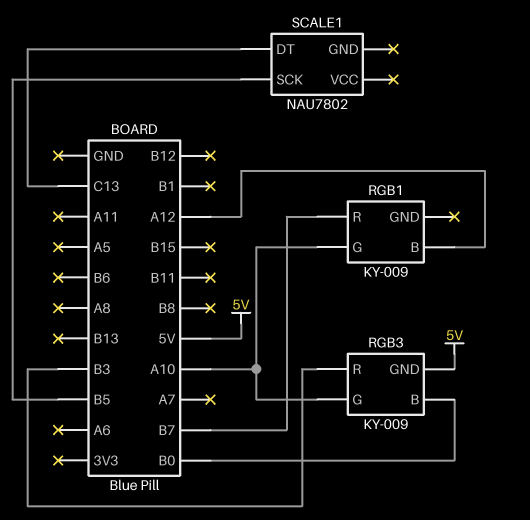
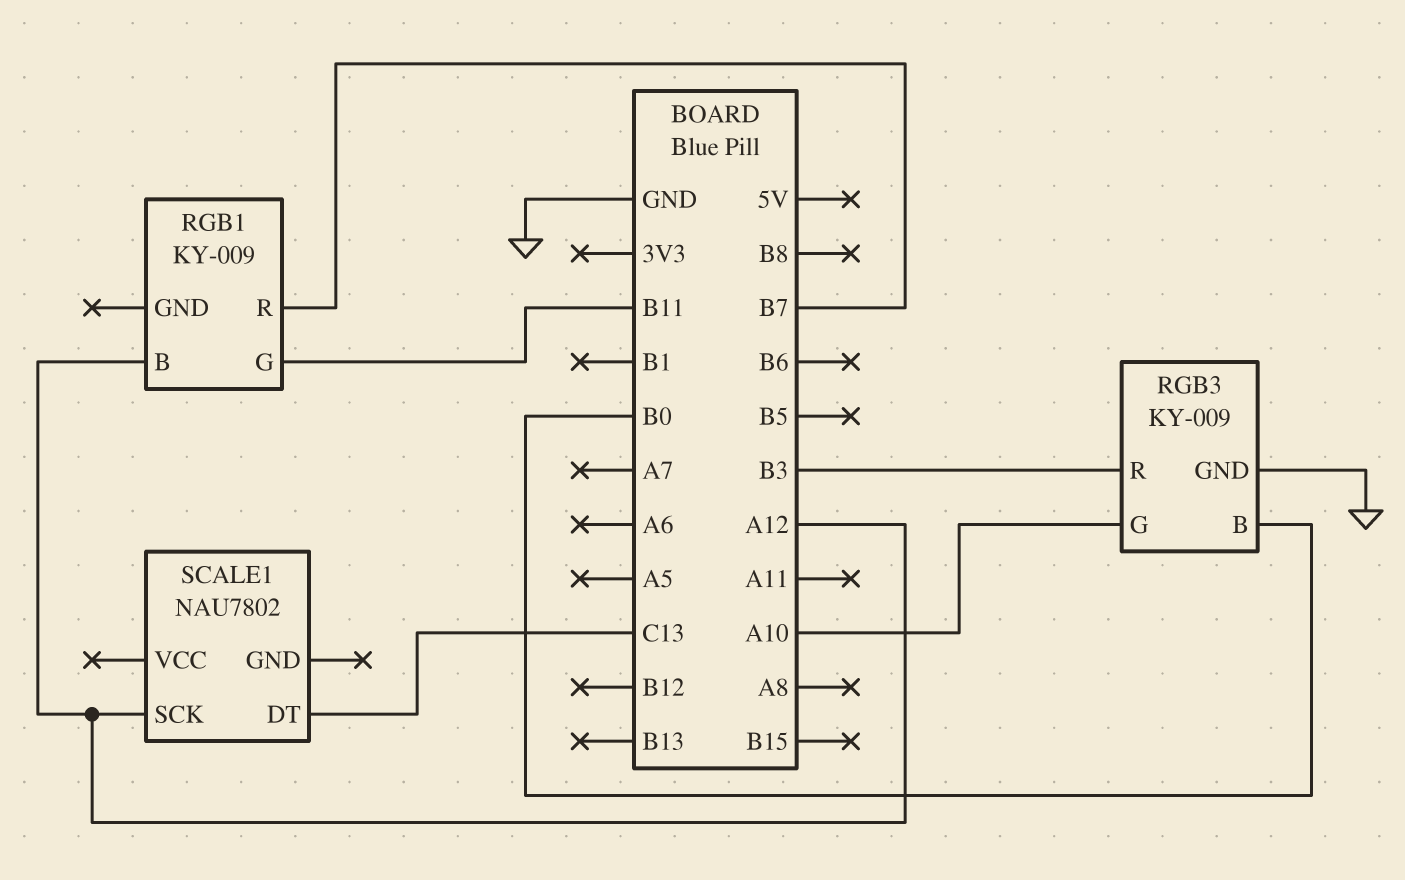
RGB1 pin G: A10 -> B11
RGB3 pin GND: 5V -> GND
SCALE1 pin SCK: B5 -> A12

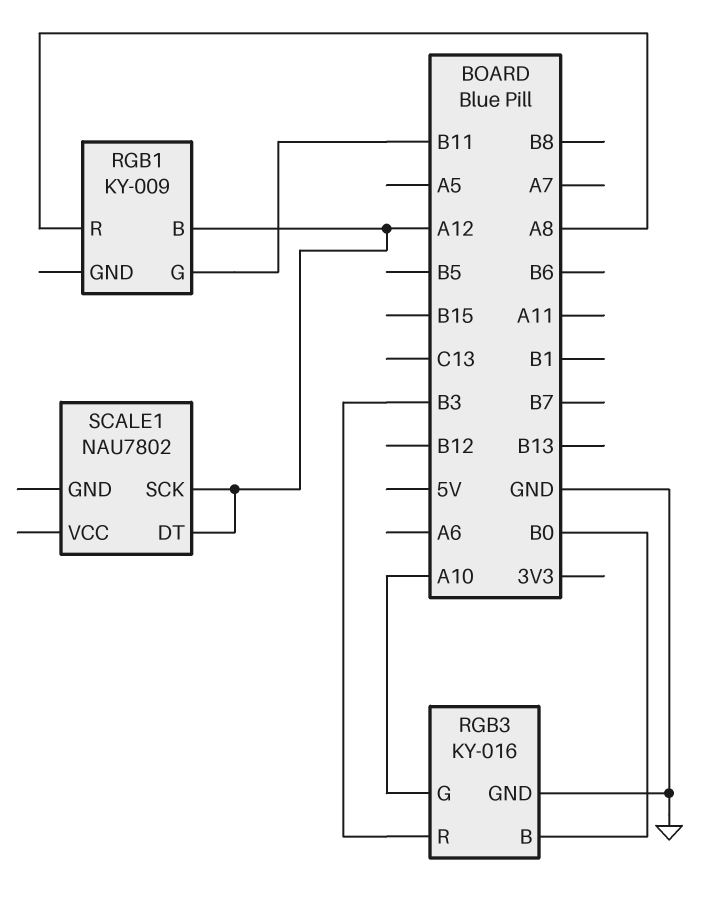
RGB1 pin R: B7 -> A8
RGB3: KY-009 -> KY-016
SCALE1 pin DT: C13 -> A12

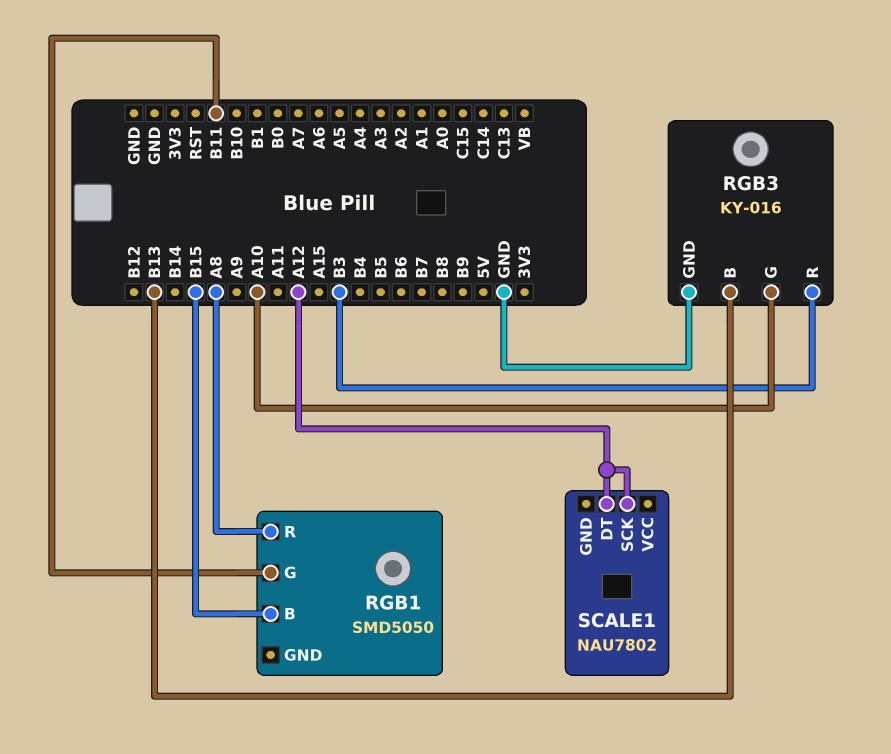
RGB1: KY-009 -> SMD5050
RGB1 pin B: A12 -> B15
RGB3 pin B: B0 -> B13

